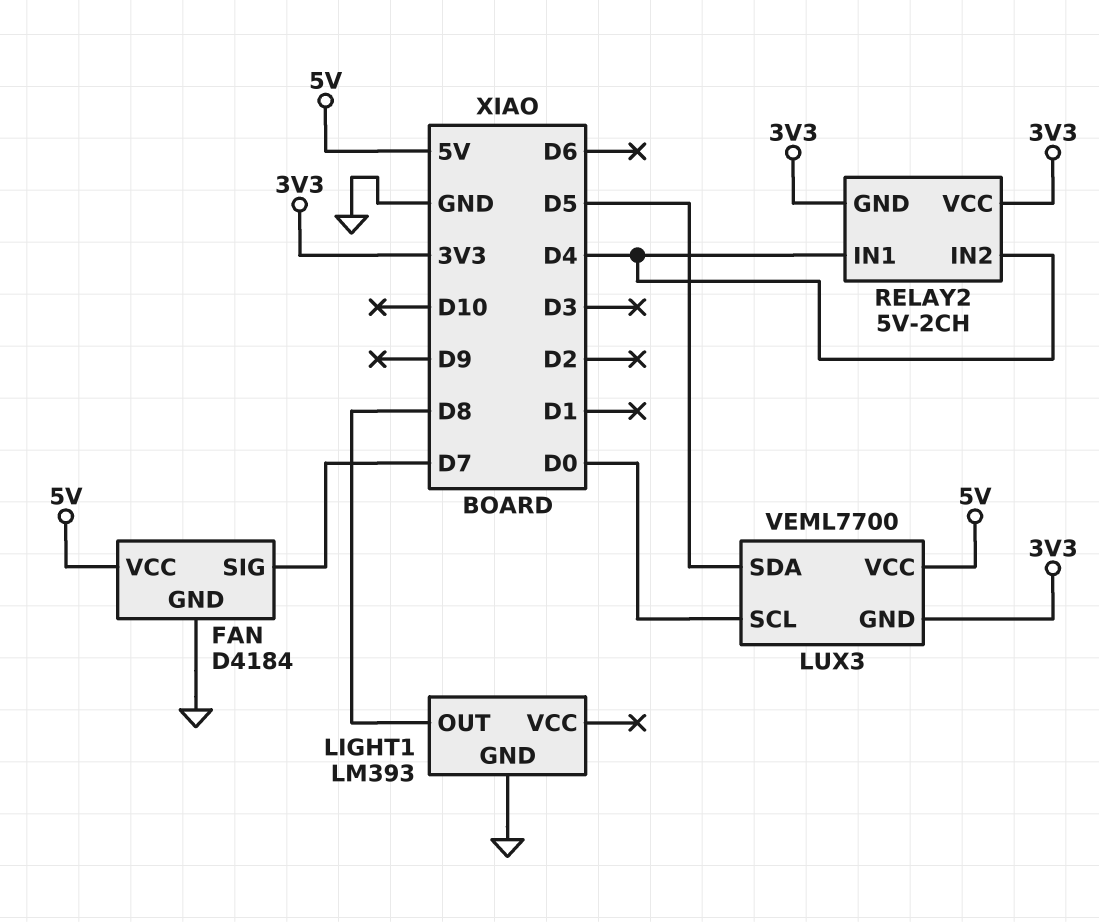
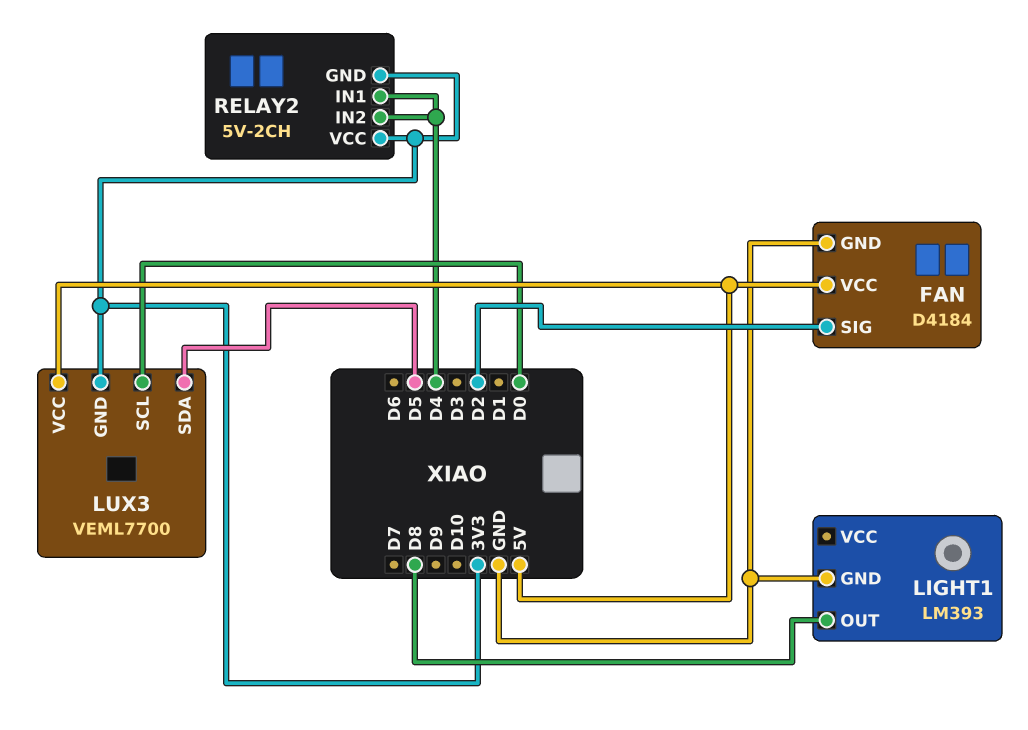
FAN pin SIG: D7 -> D2

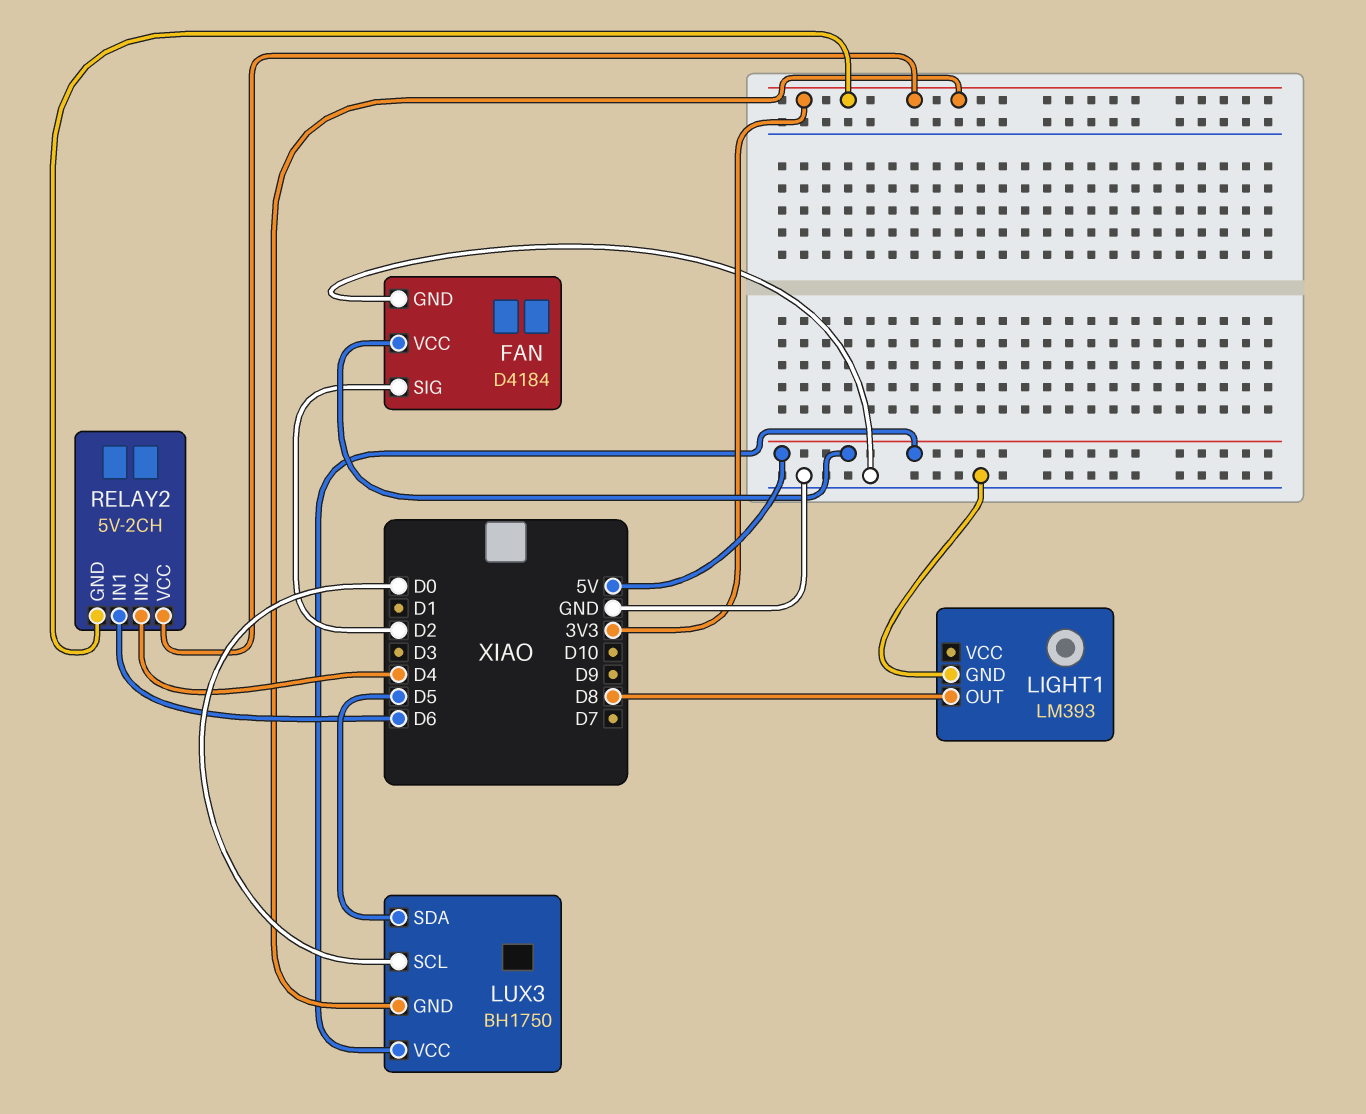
LUX3: VEML7700 -> BH1750
RELAY2 pin IN1: D4 -> D6

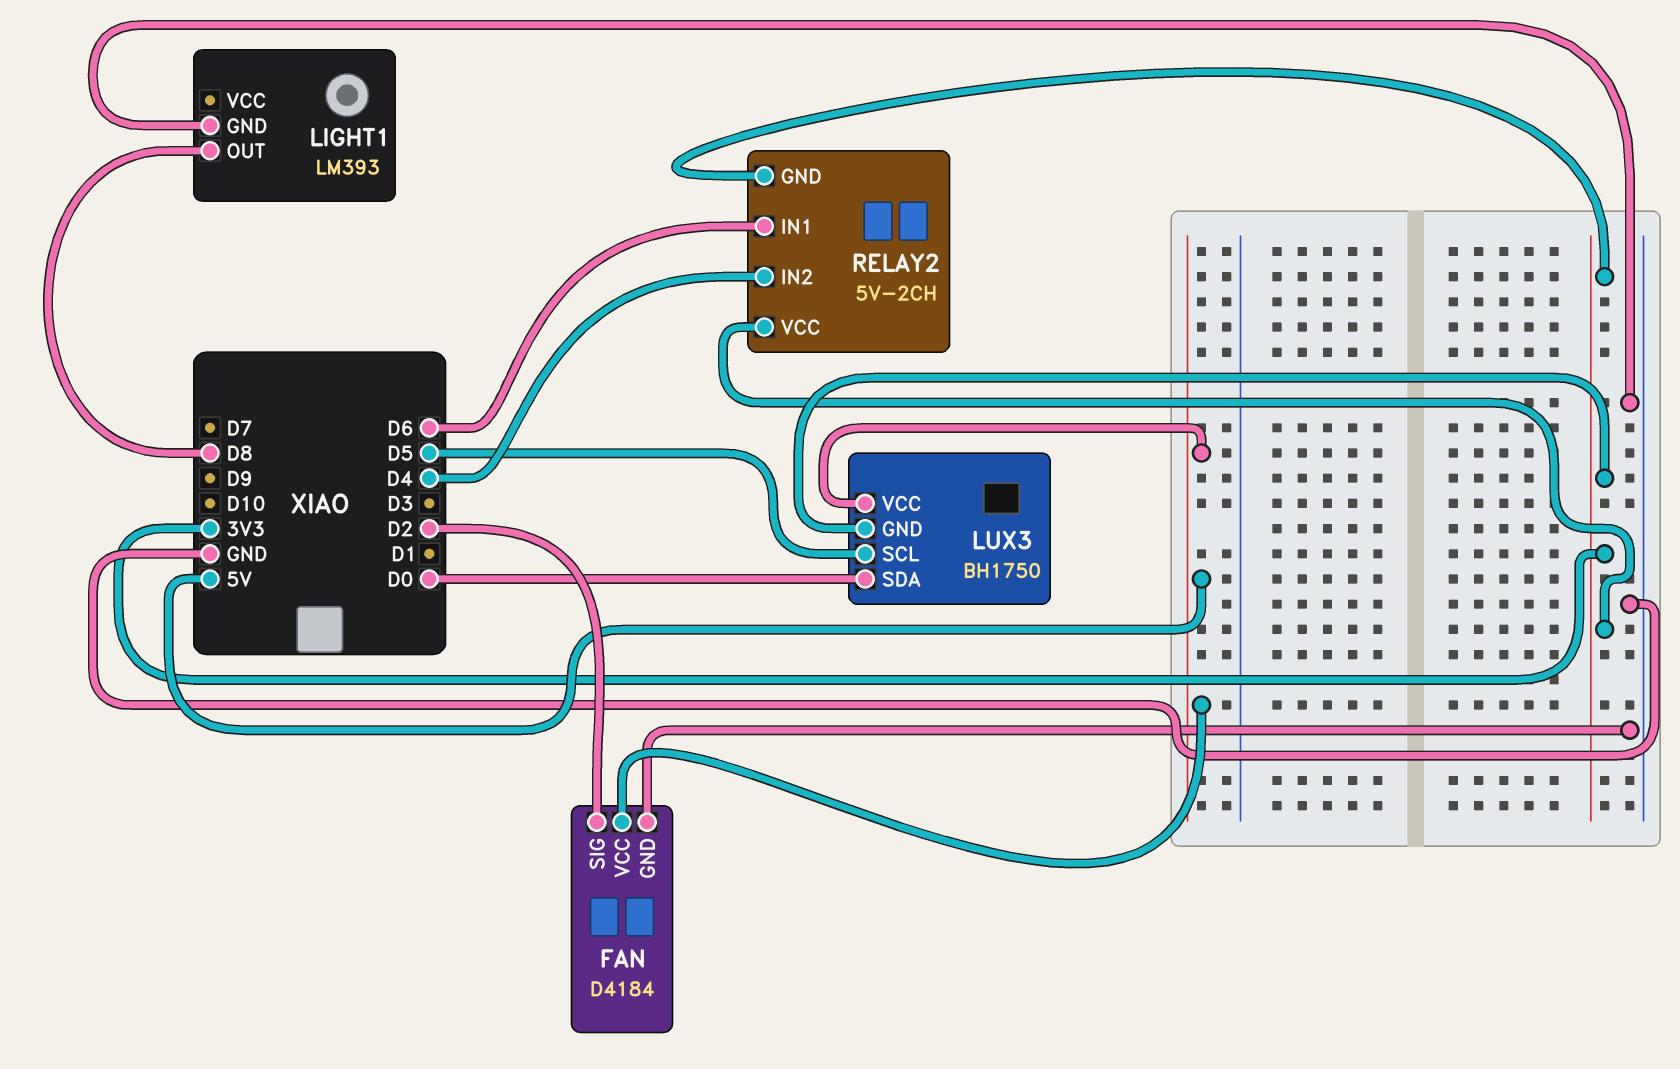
LUX3 pin SCL: D0 -> D5
LUX3 pin SDA: D5 -> D0

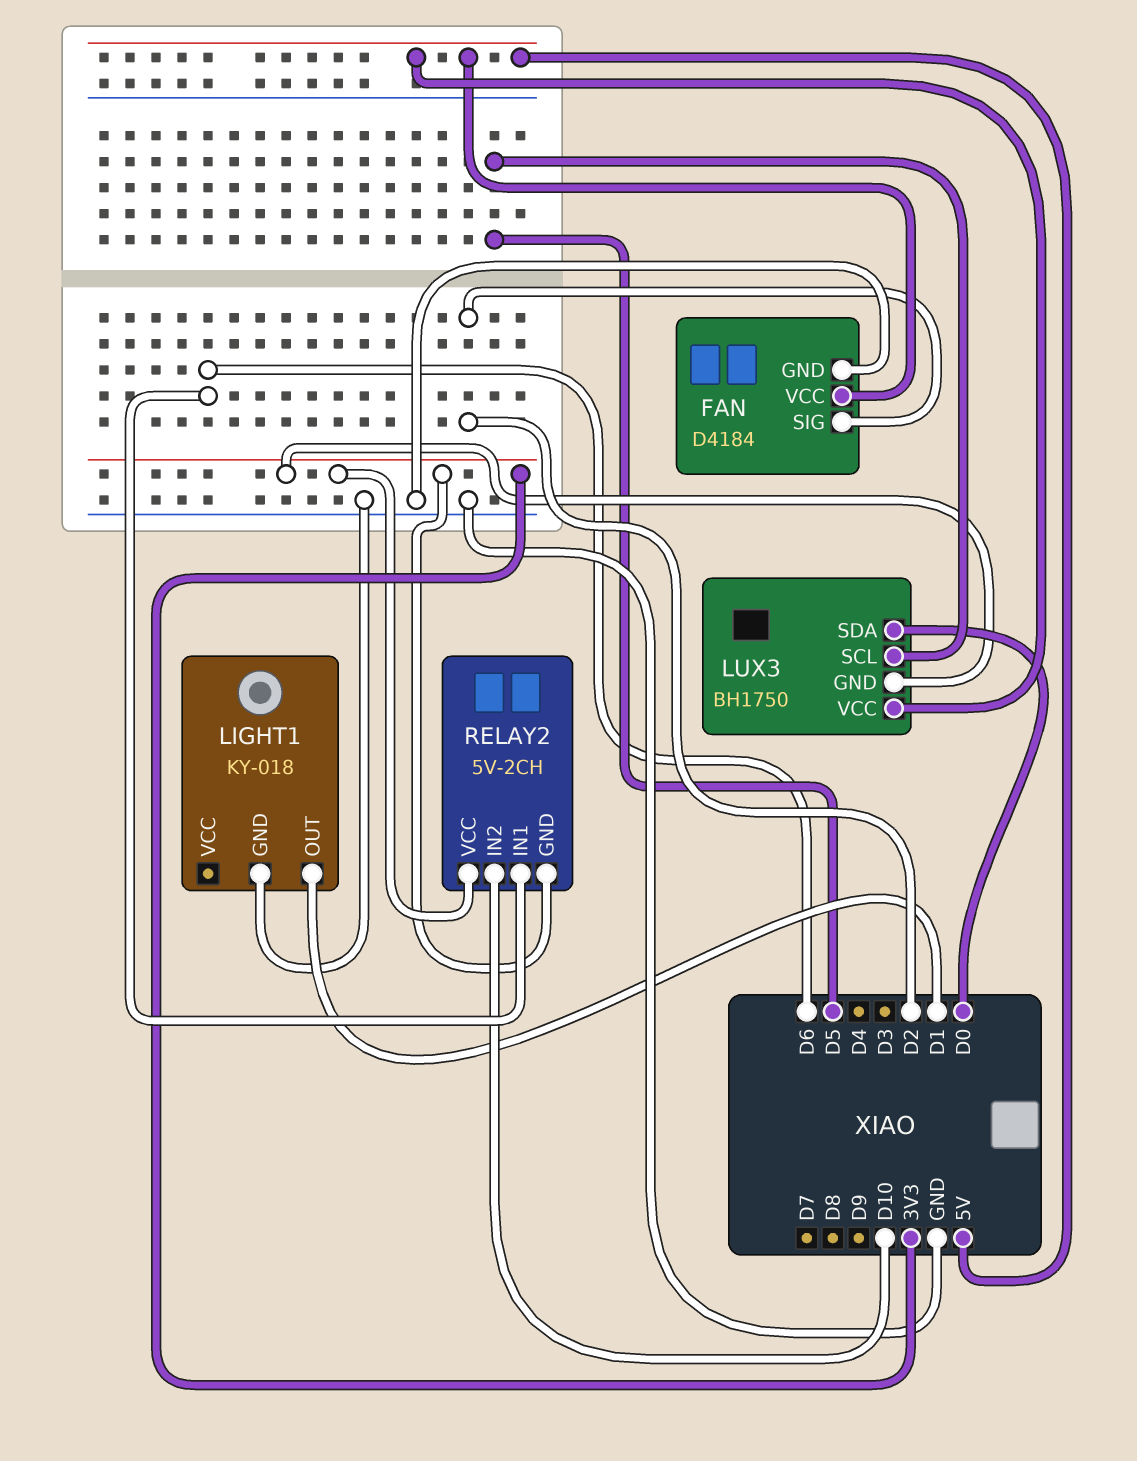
LIGHT1: LM393 -> KY-018
LIGHT1 pin OUT: D8 -> D1
RELAY2 pin IN2: D4 -> D10

